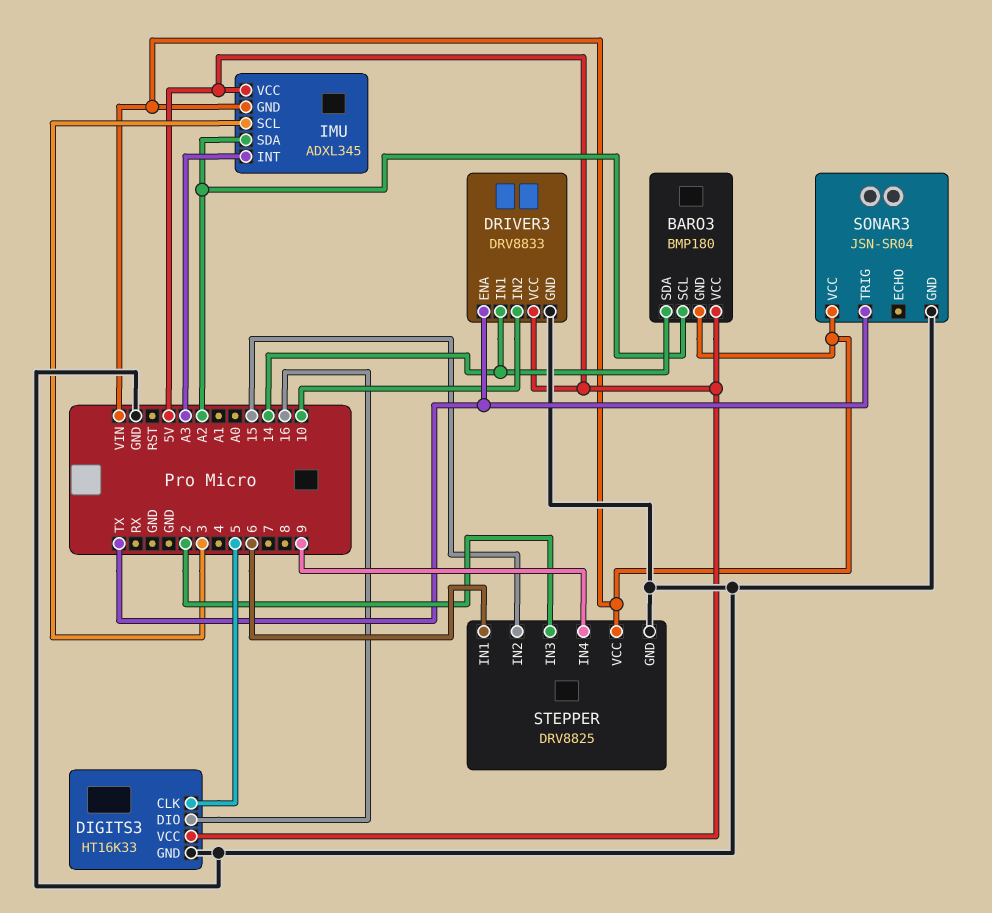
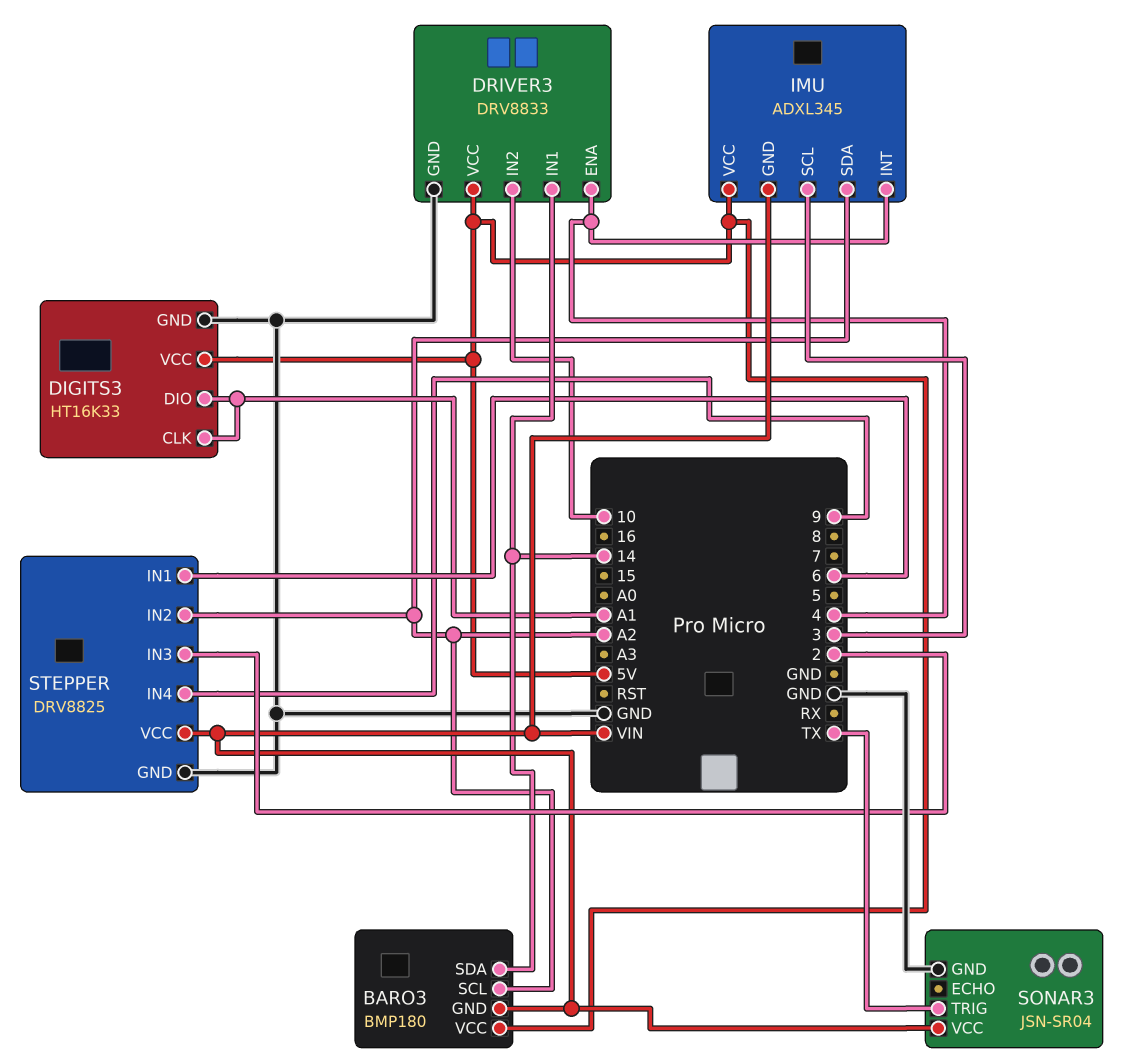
DIGITS3 pin CLK: 5 -> A1
DIGITS3 pin DIO: 16 -> A1
DRIVER3 pin ENA: TX -> 4
IMU pin INT: A3 -> 4
STEPPER pin IN2: 15 -> A2

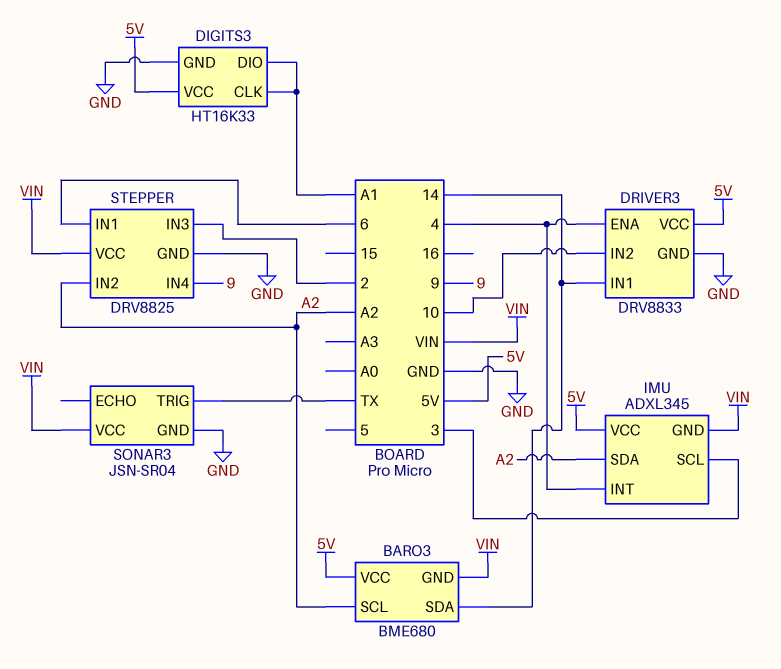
BARO3: BMP180 -> BME680

